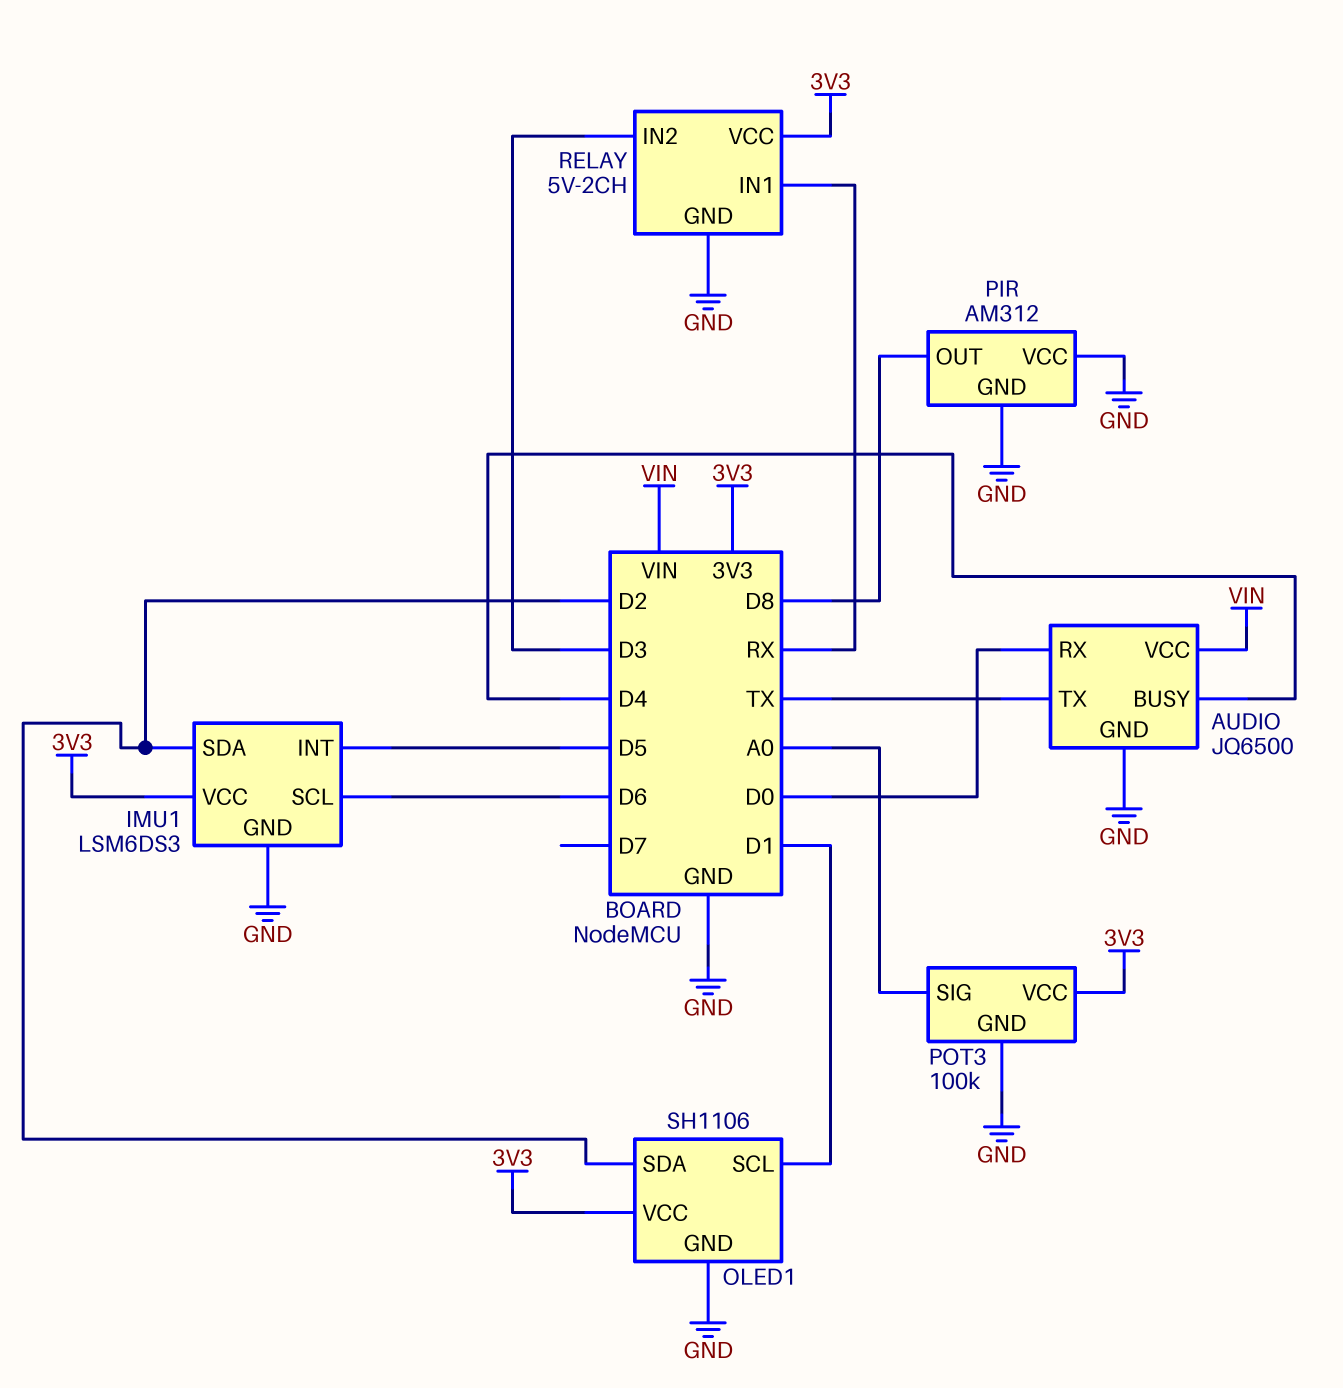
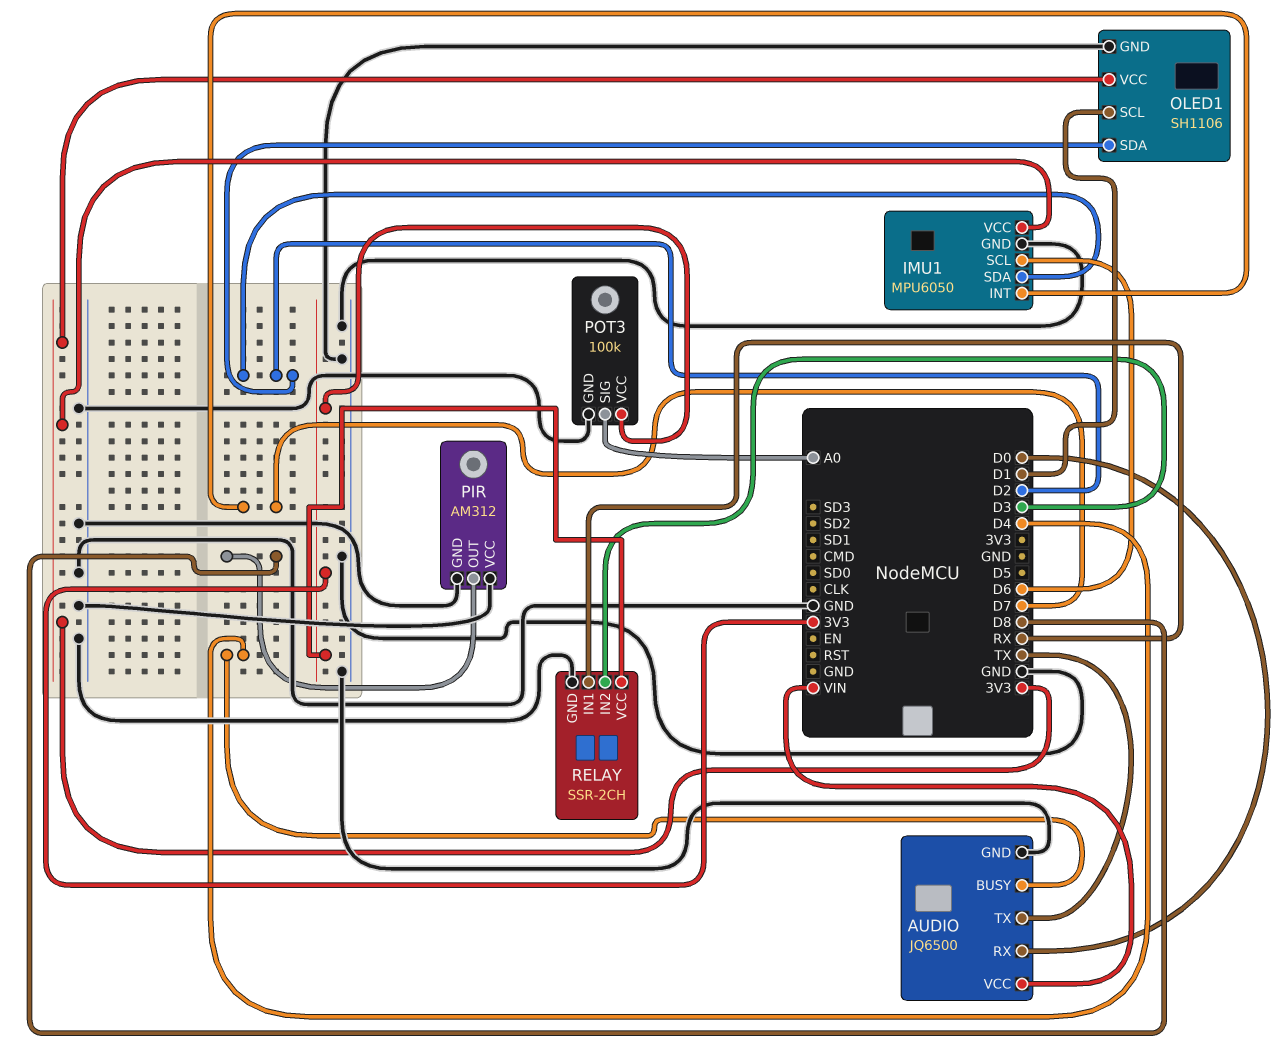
IMU1: LSM6DS3 -> MPU6050
IMU1 pin INT: D5 -> D7
RELAY: 5V-2CH -> SSR-2CH

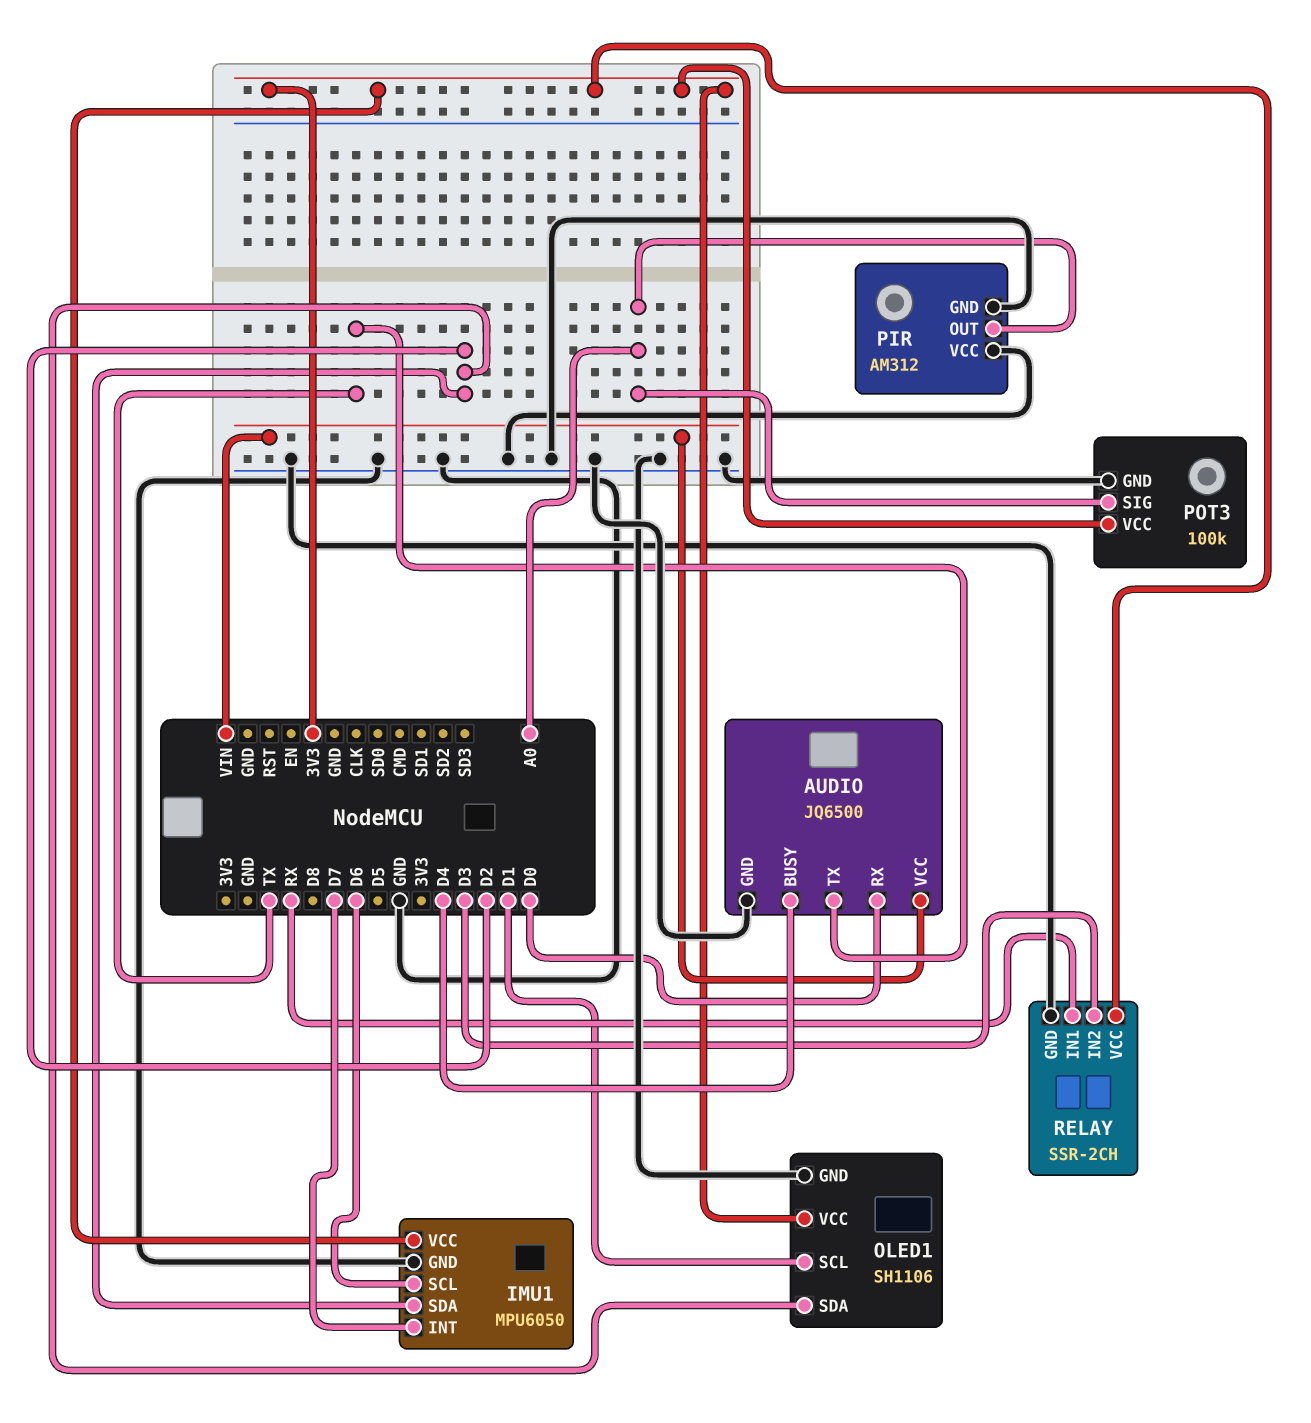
PIR pin OUT: D8 -> A0

